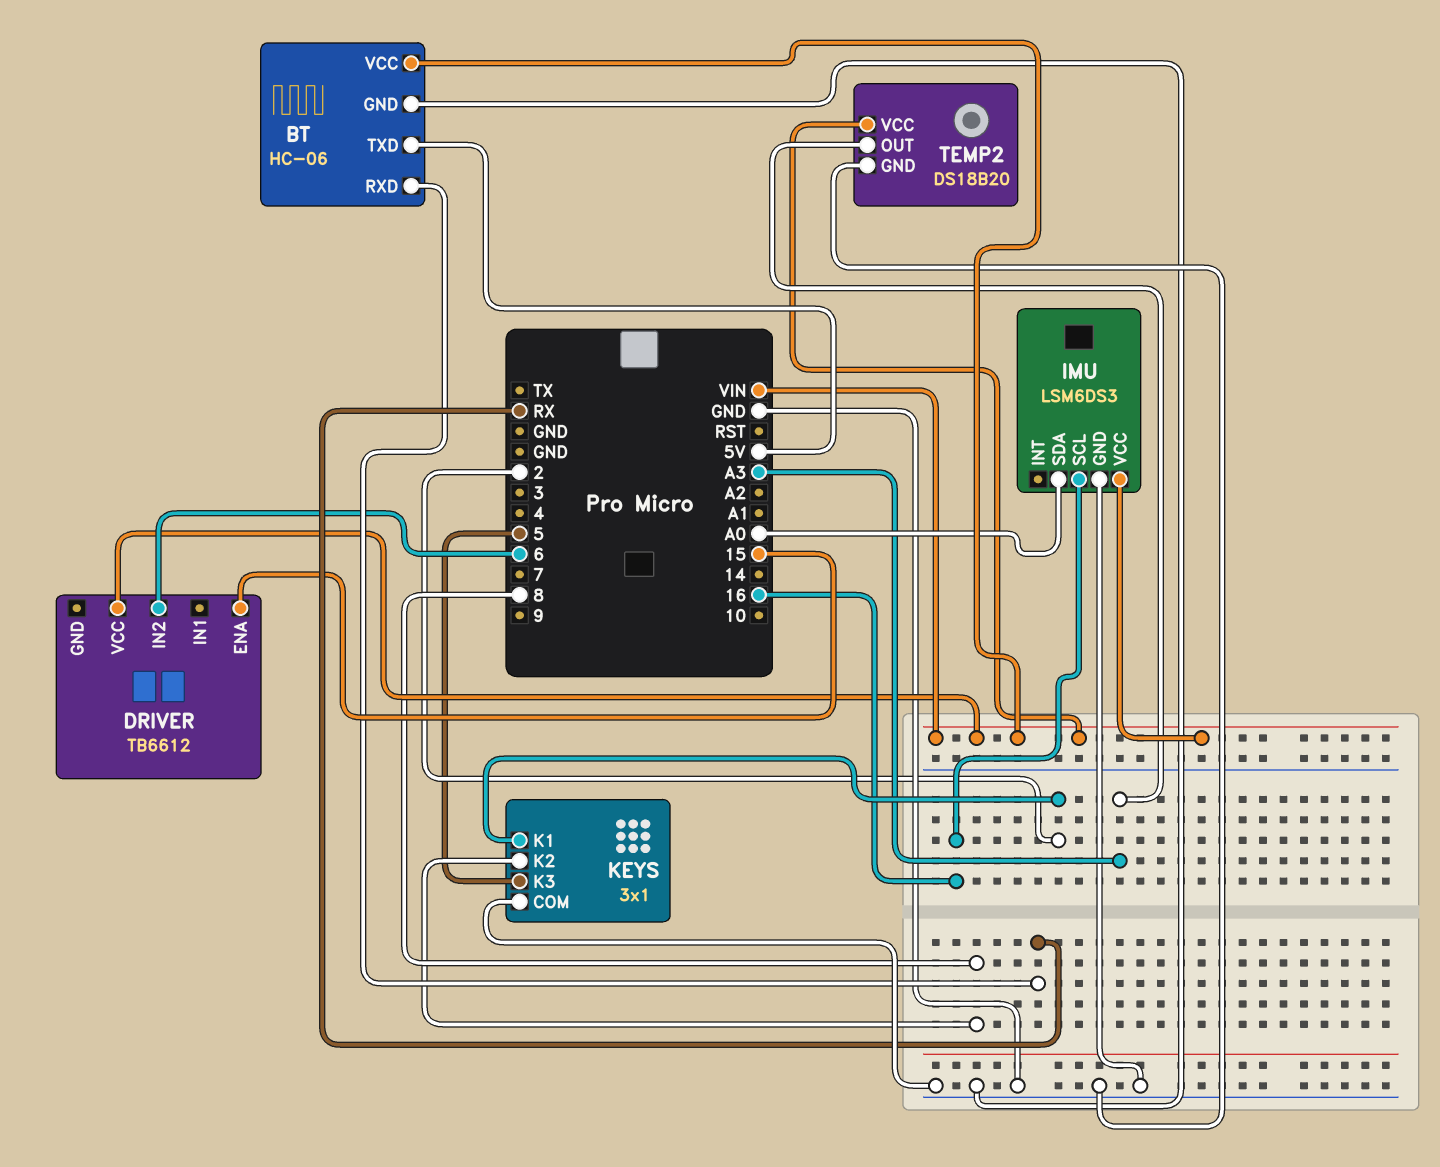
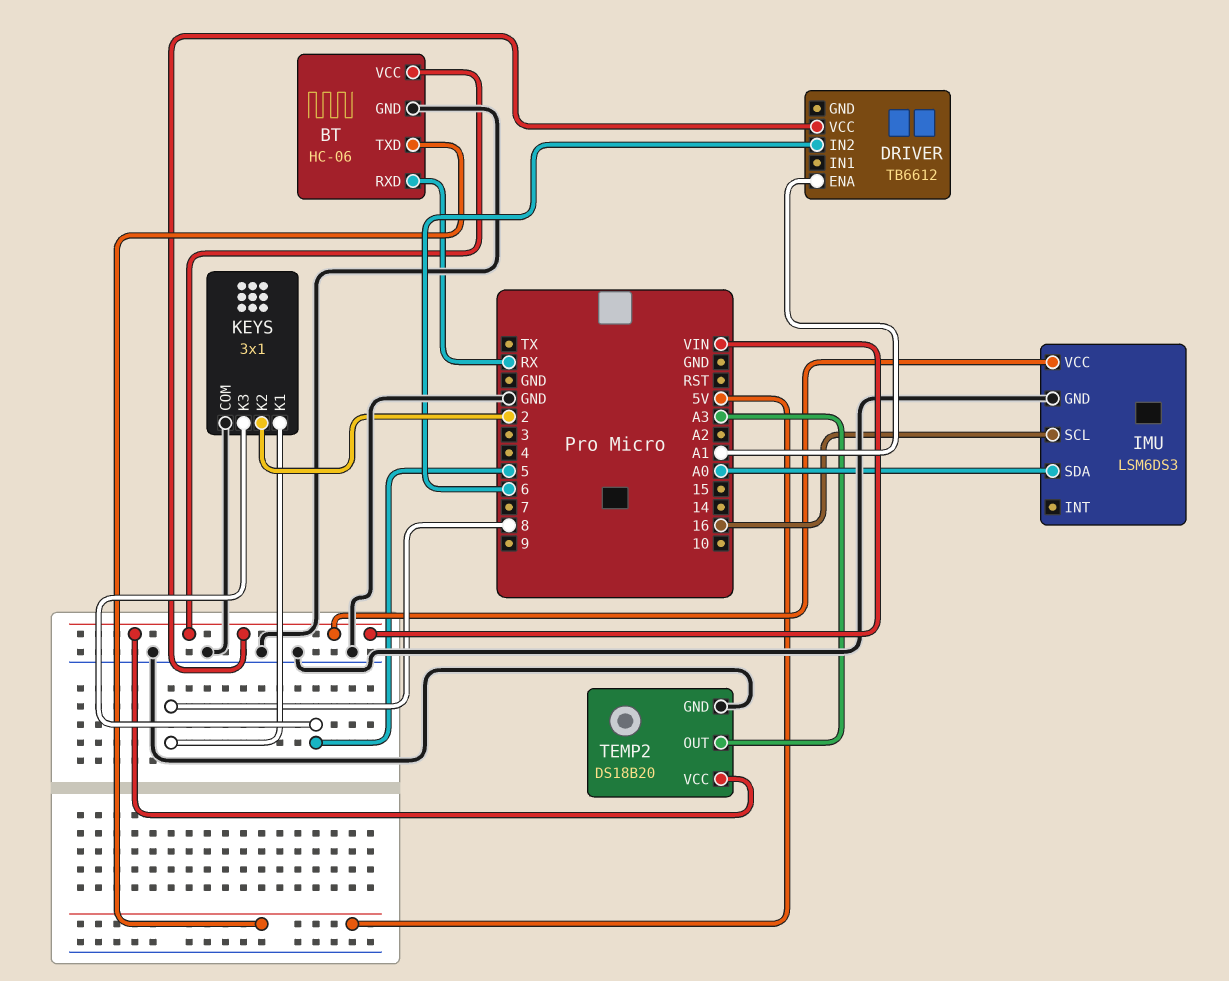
DRIVER pin ENA: 15 -> A1
KEYS pin K1: 2 -> 8
KEYS pin K2: 8 -> 2

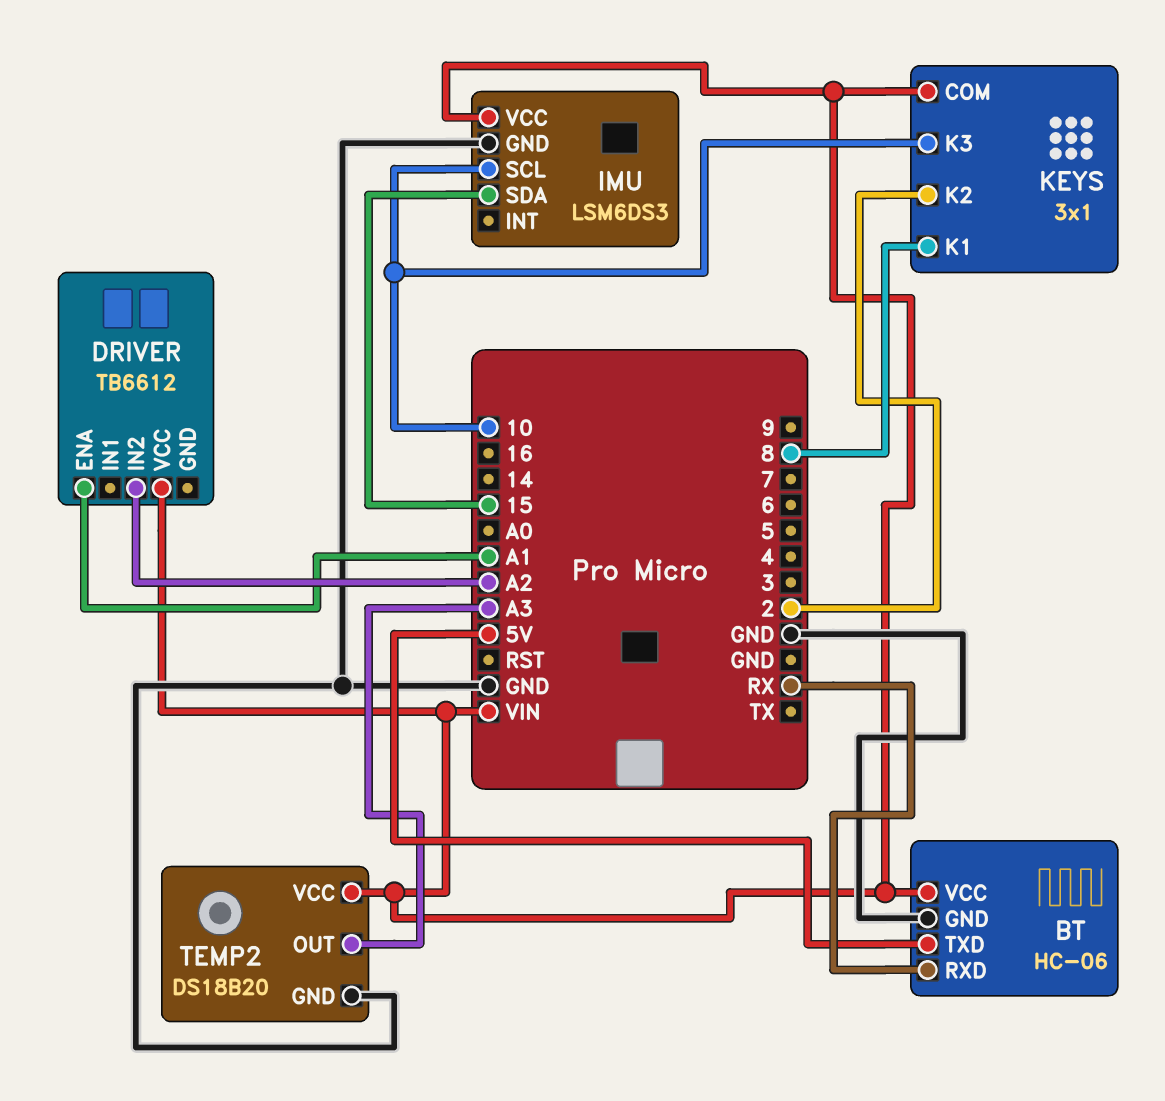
DRIVER pin IN2: 6 -> A2
IMU pin SCL: 16 -> 10
IMU pin SDA: A0 -> 15
KEYS pin COM: GND -> VIN
KEYS pin K3: 5 -> 10

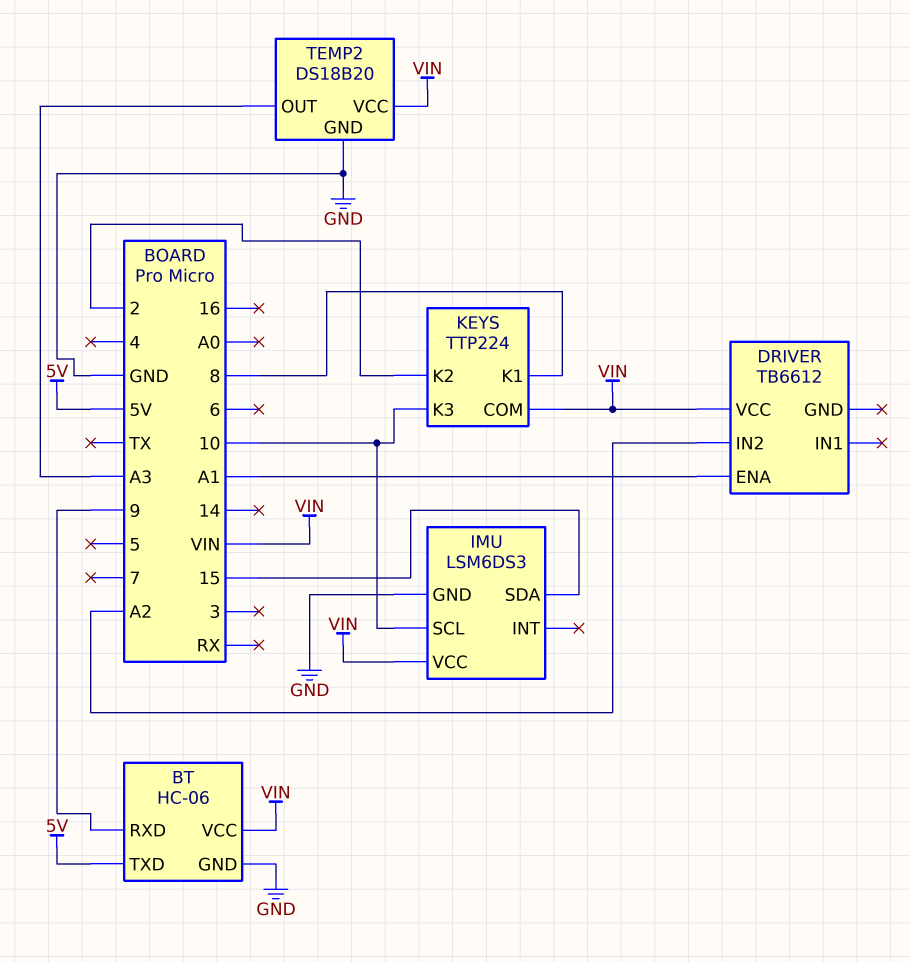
BT pin RXD: RX -> 9
KEYS: 3x1 -> TTP224

